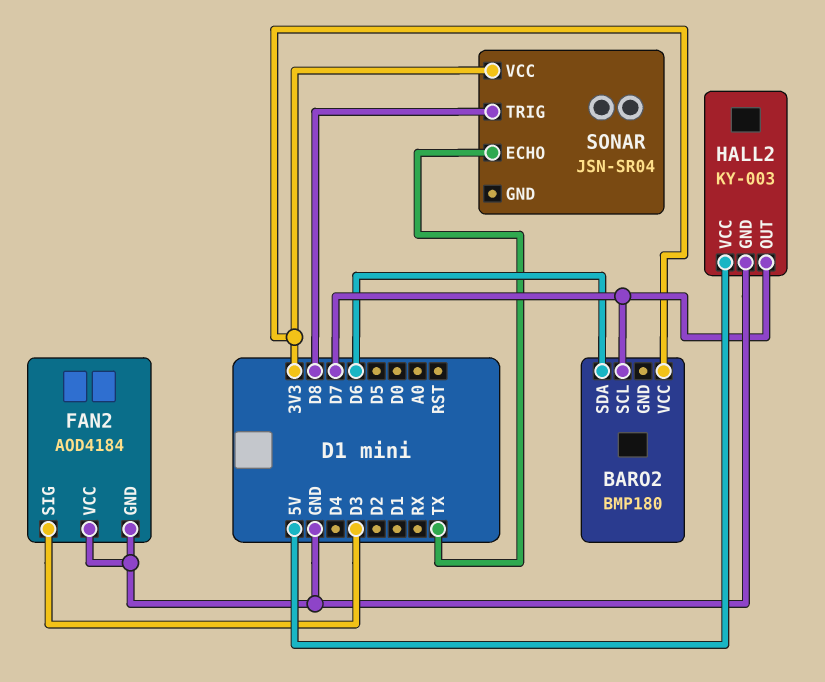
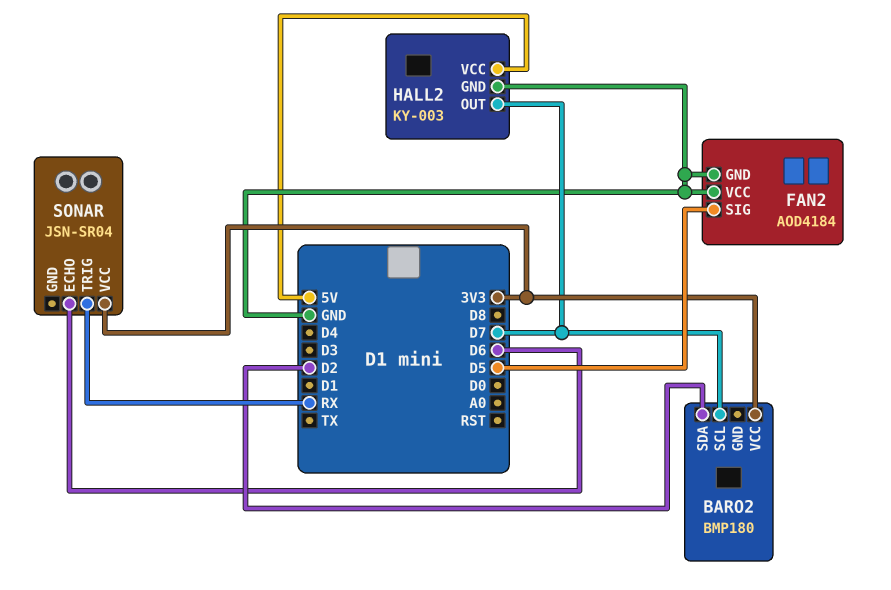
BARO2 pin SDA: D6 -> D2
FAN2 pin SIG: D3 -> D5
SONAR pin ECHO: TX -> D6
SONAR pin TRIG: D8 -> RX

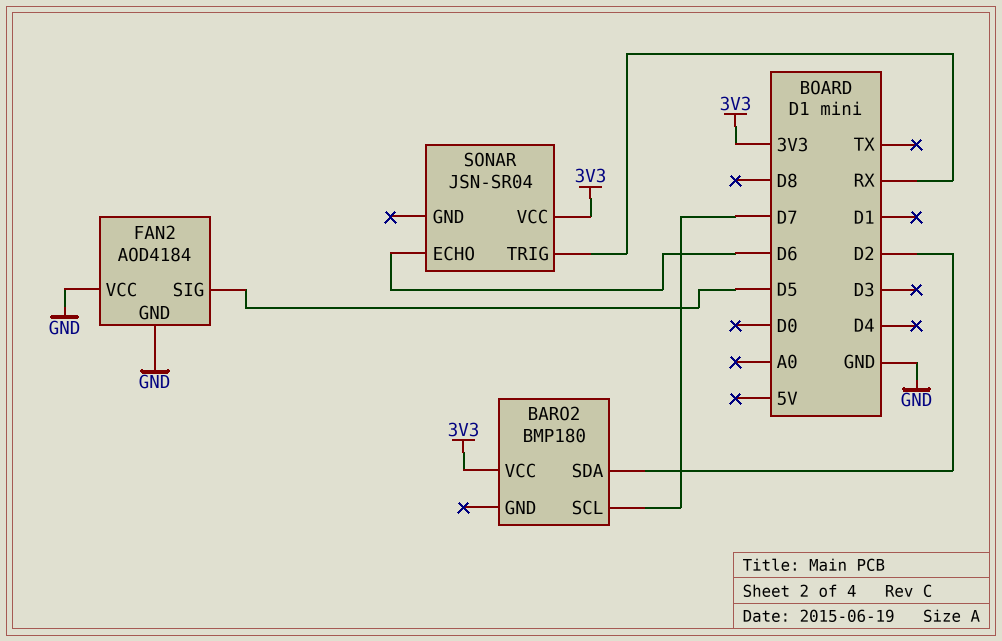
HALL2: KY-003 -> none
HALL2 pin GND: GND -> none
HALL2 pin OUT: D7 -> none
HALL2 pin VCC: 5V -> none

